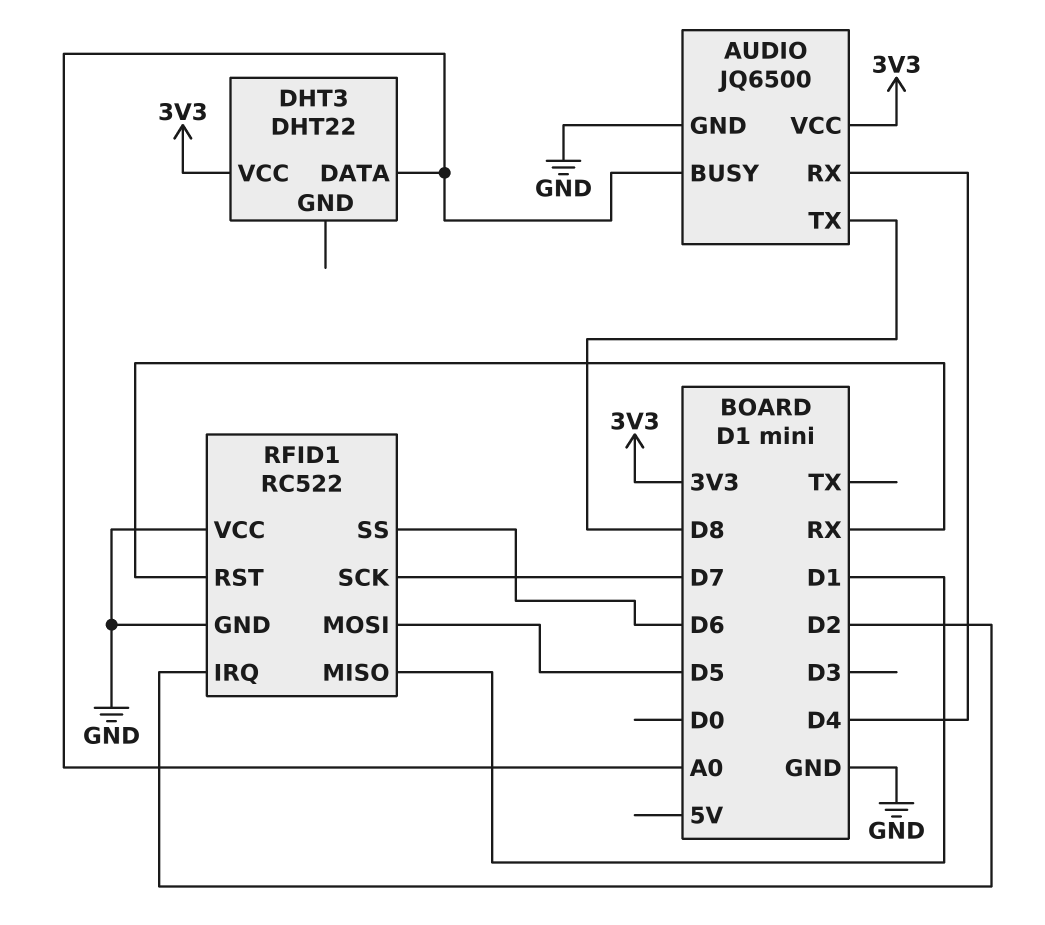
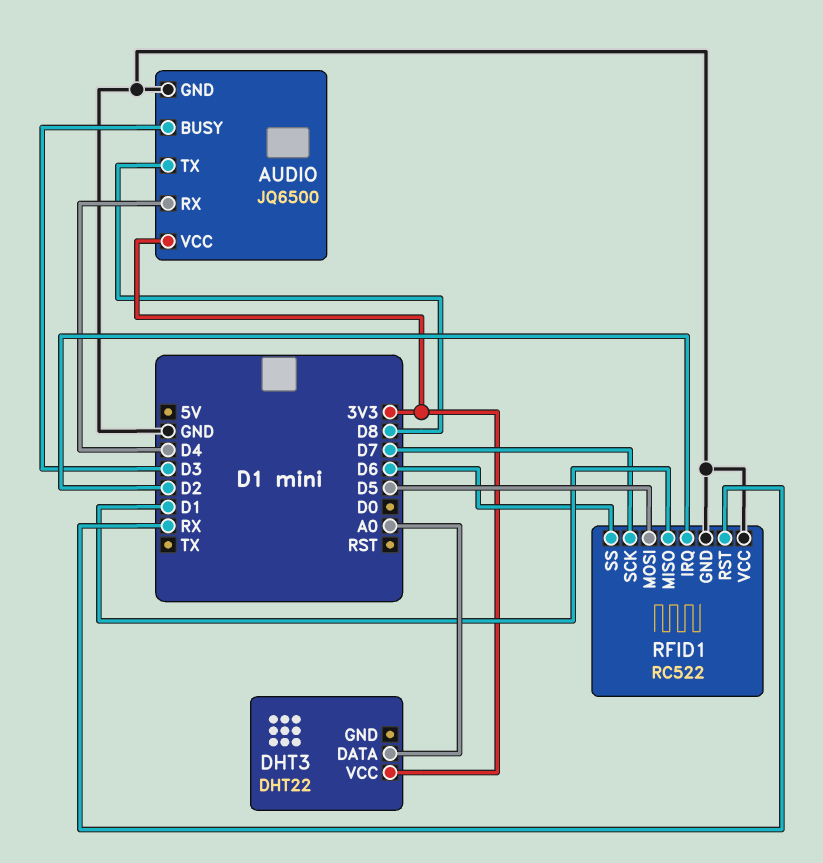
AUDIO pin BUSY: A0 -> D3

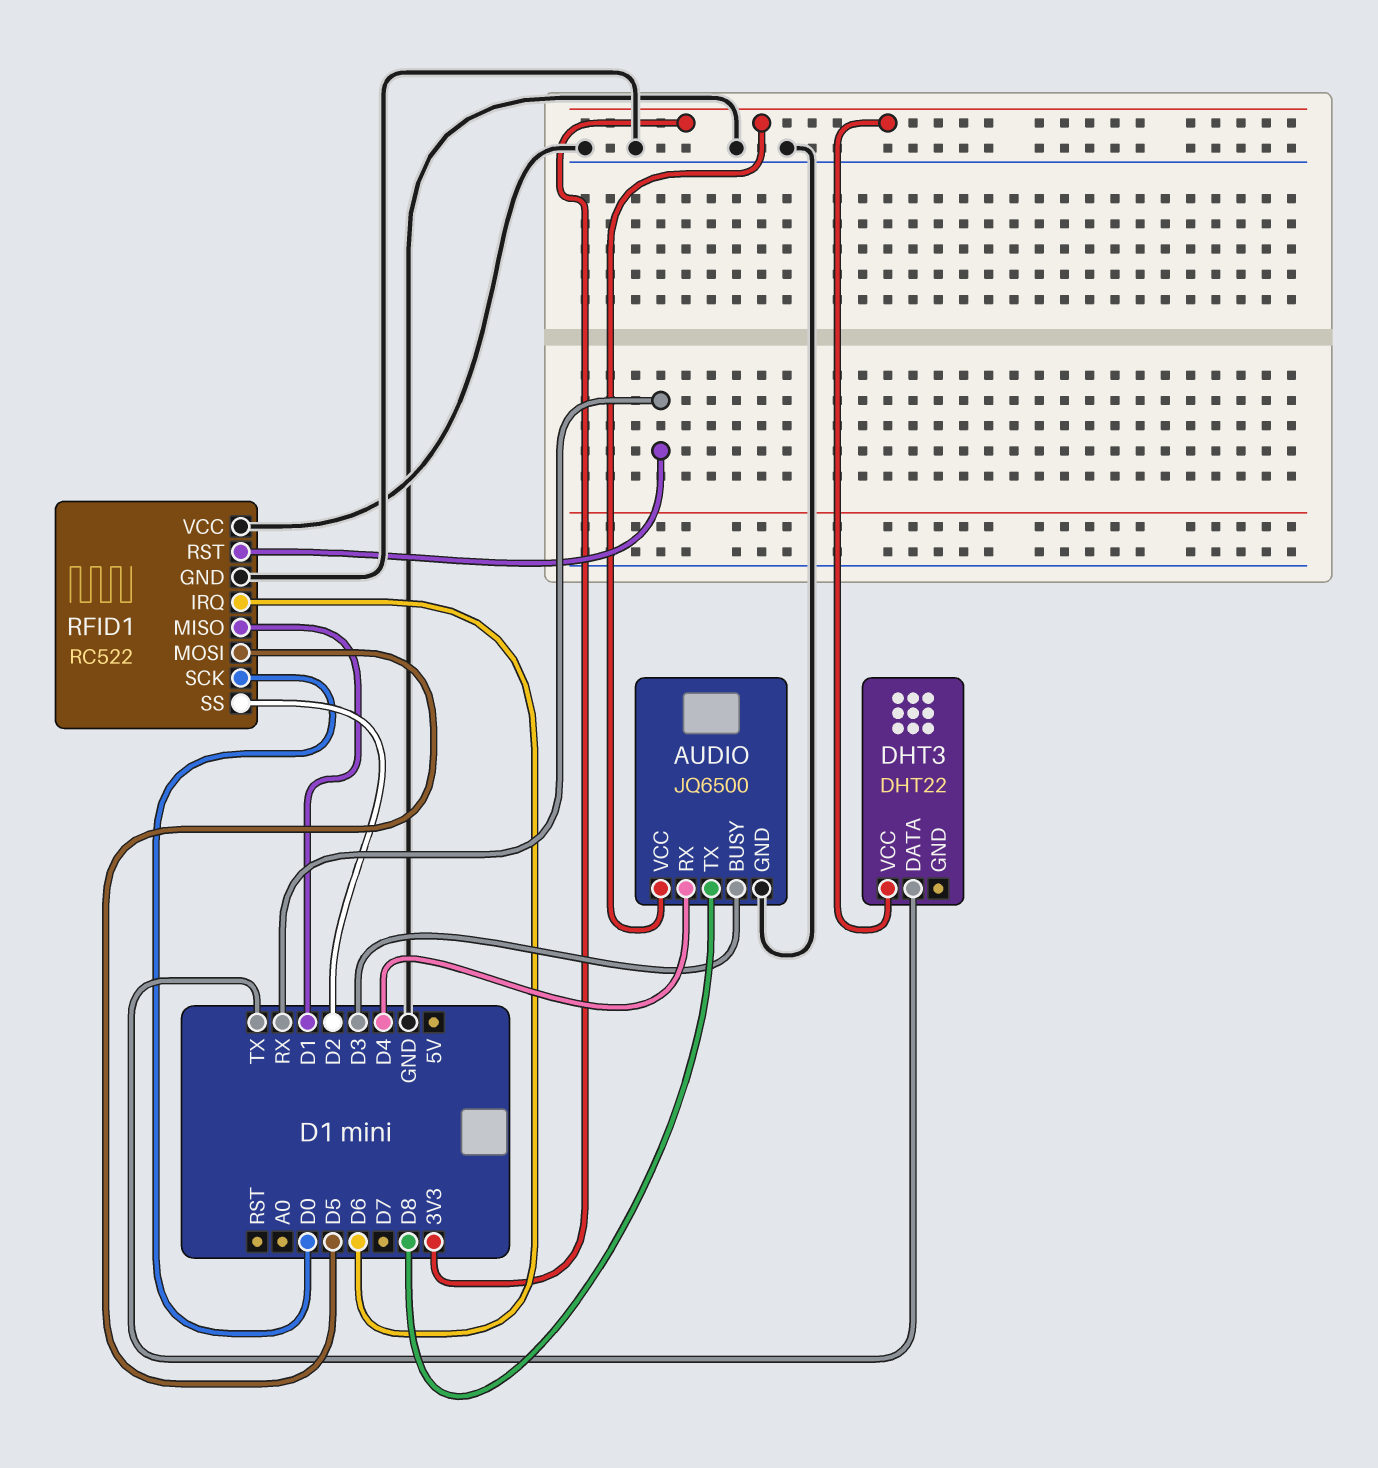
DHT3 pin DATA: A0 -> TX
RFID1 pin IRQ: D2 -> D6
RFID1 pin SCK: D7 -> D0
RFID1 pin SS: D6 -> D2

